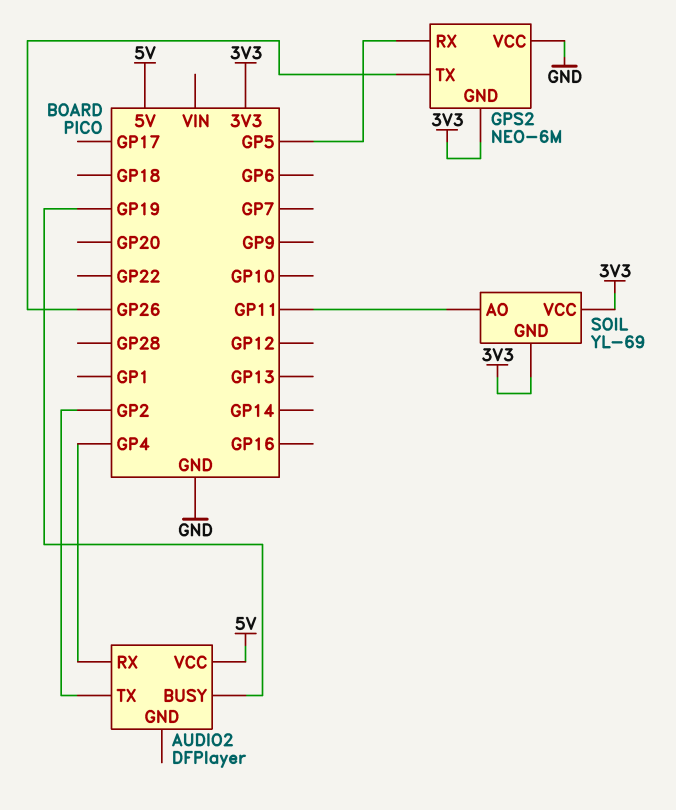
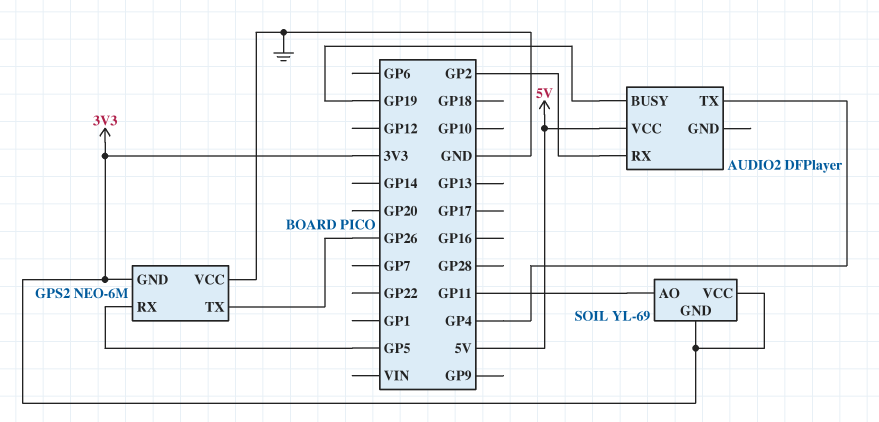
AUDIO2 pin RX: GP4 -> GP2
AUDIO2 pin TX: GP2 -> GP4

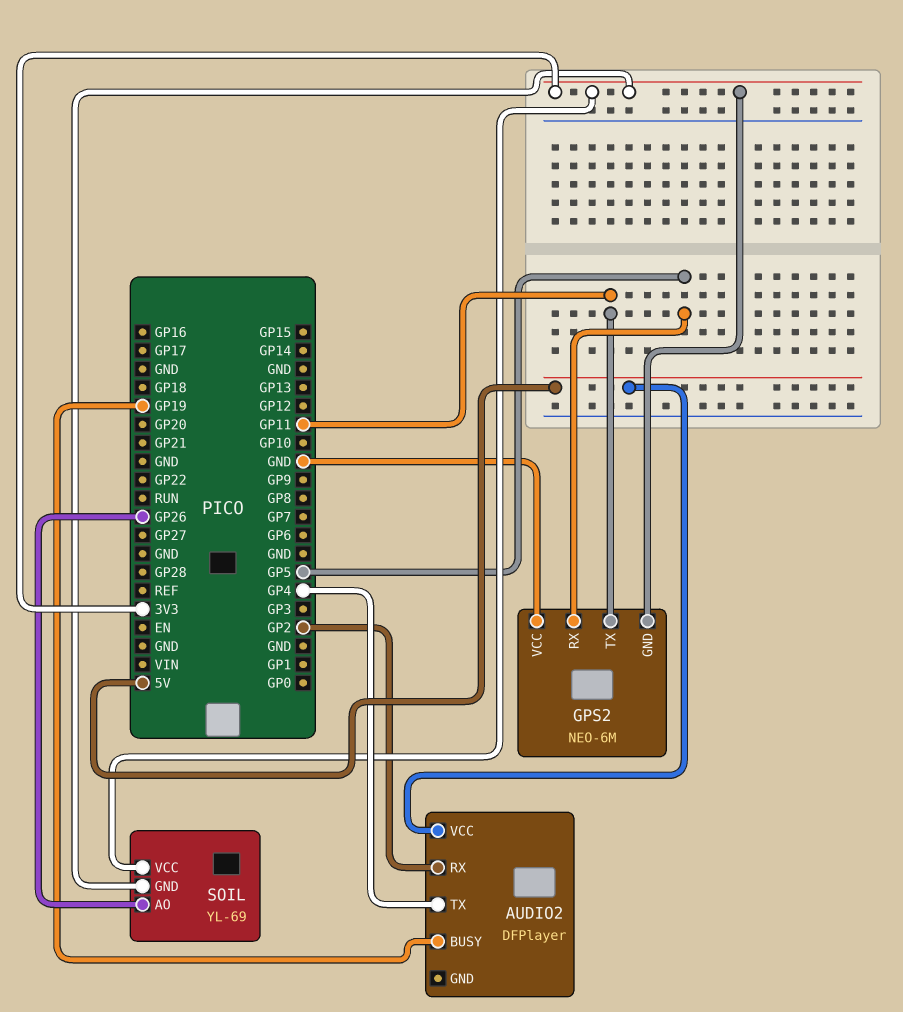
GPS2 pin TX: GP26 -> GP11
SOIL pin AO: GP11 -> GP26

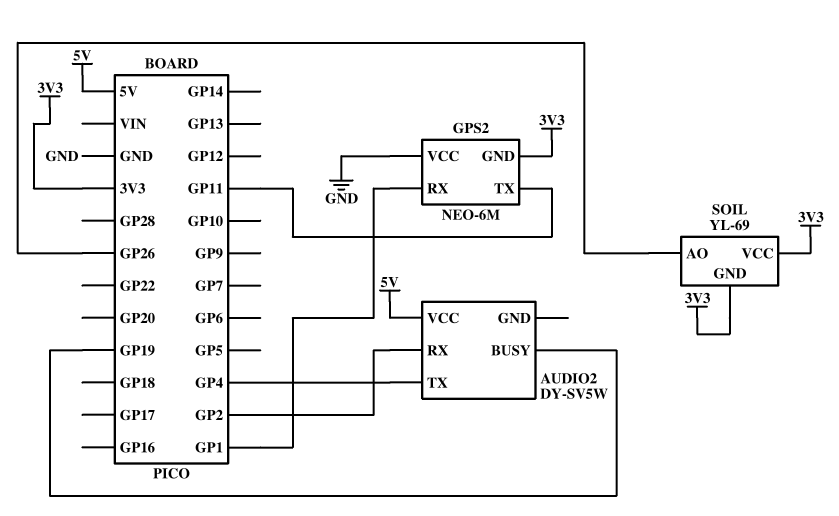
AUDIO2: DFPlayer -> DY-SV5W
GPS2 pin RX: GP5 -> GP1

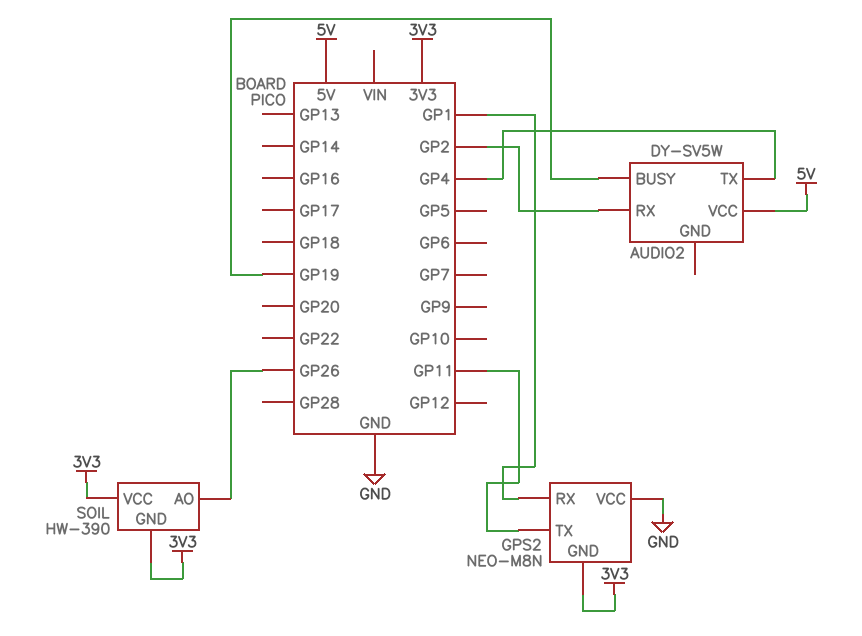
GPS2: NEO-6M -> NEO-M8N
SOIL: YL-69 -> HW-390

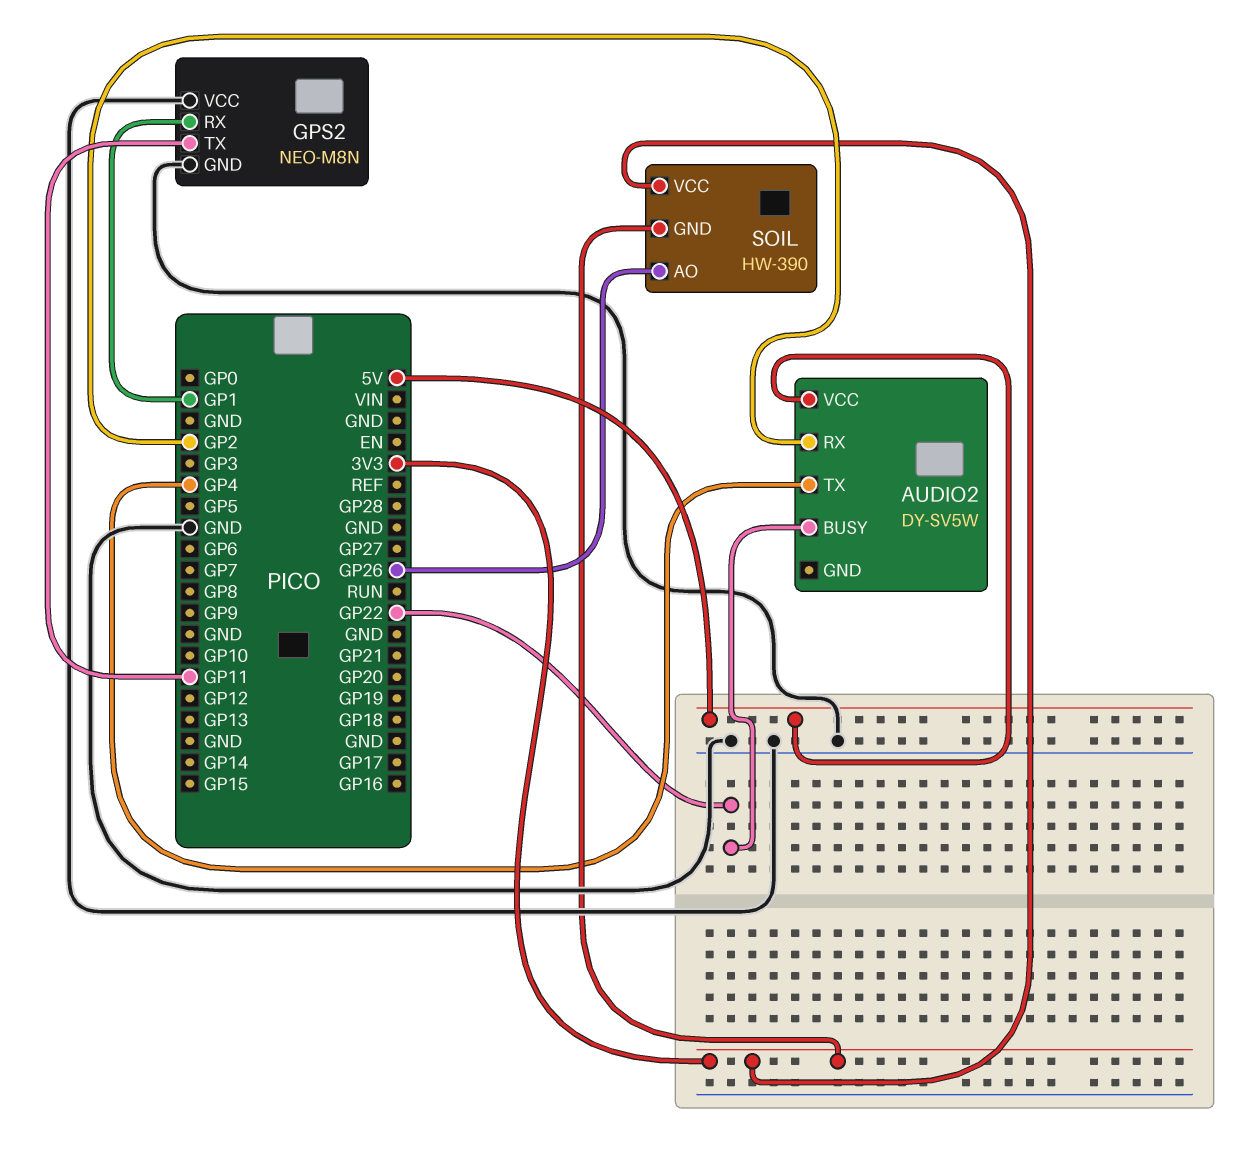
AUDIO2 pin BUSY: GP19 -> GP22
GPS2 pin GND: 3V3 -> GND

